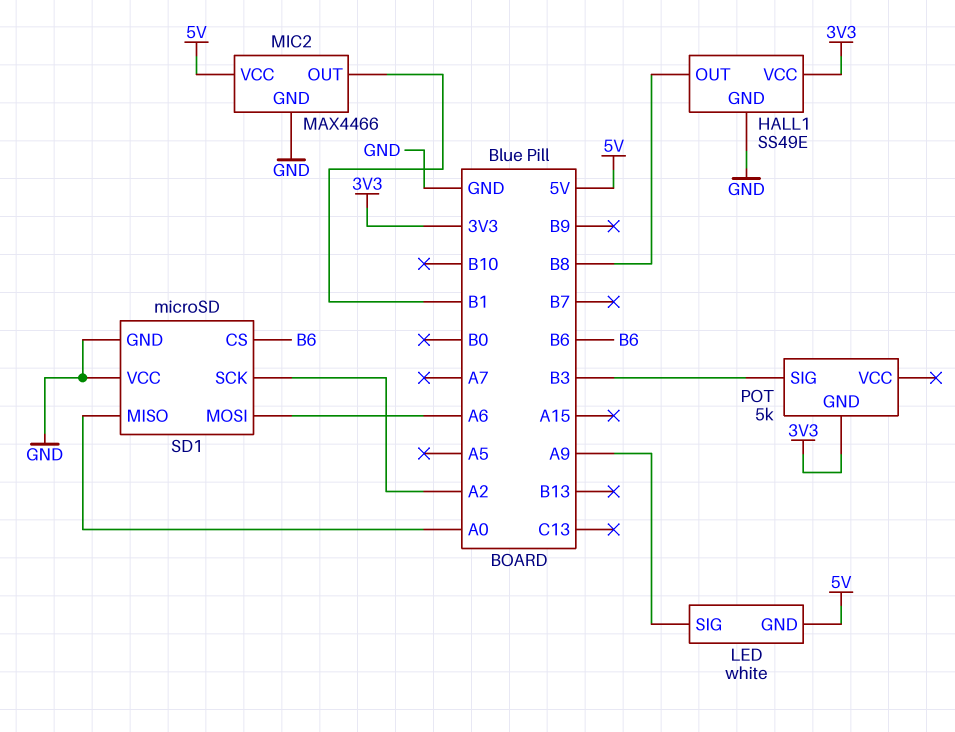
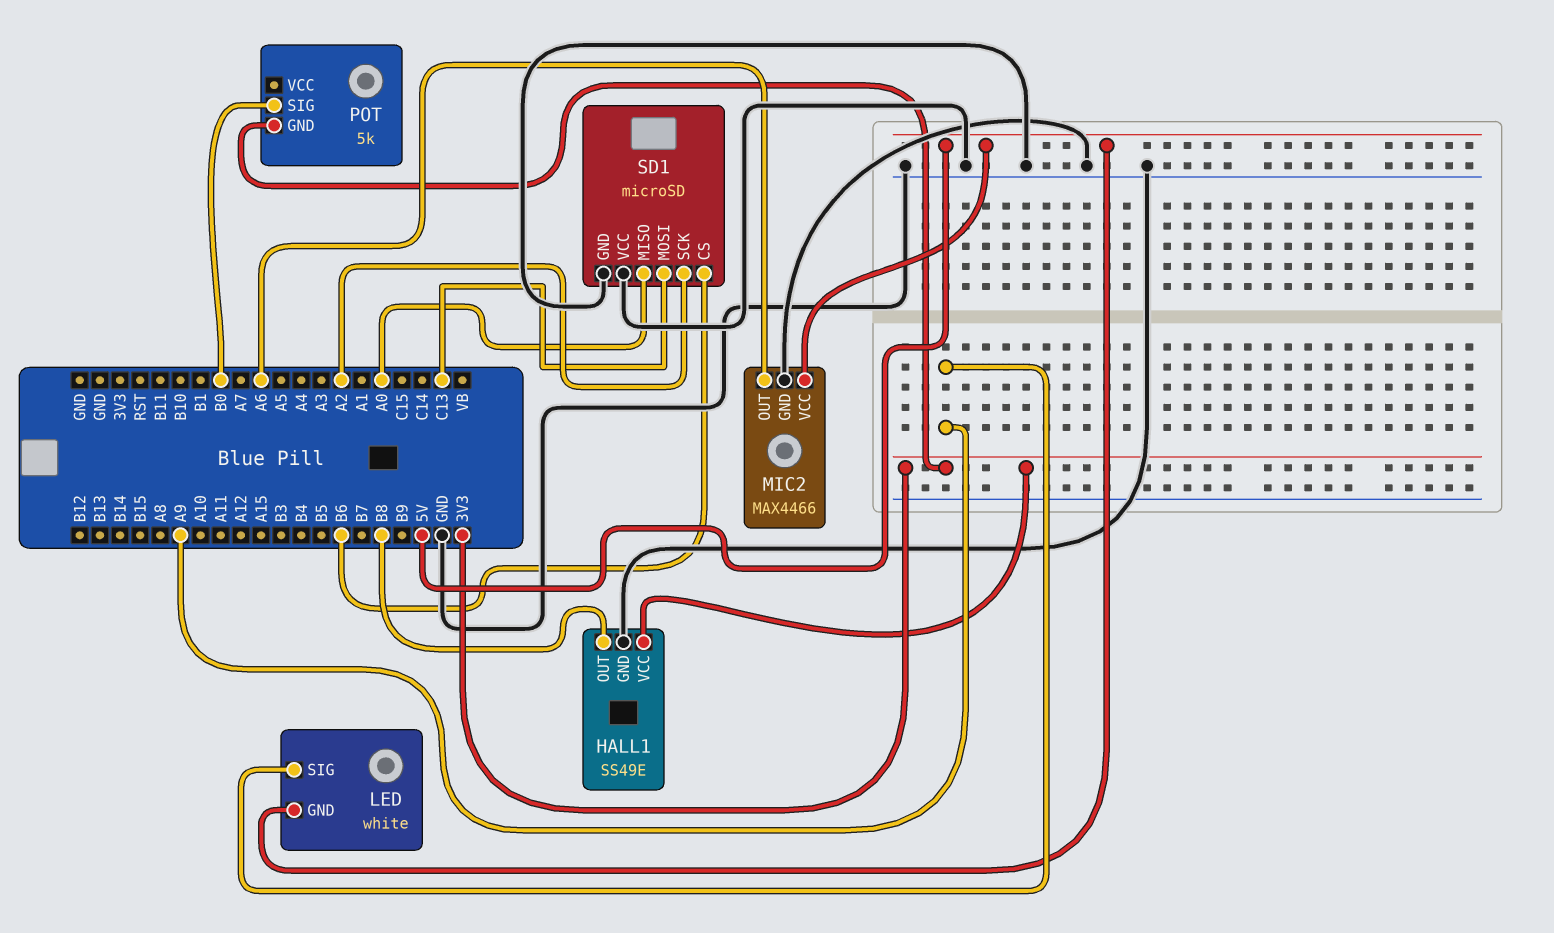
MIC2 pin OUT: B1 -> A6
POT pin SIG: B3 -> B0
SD1 pin MOSI: A6 -> C13

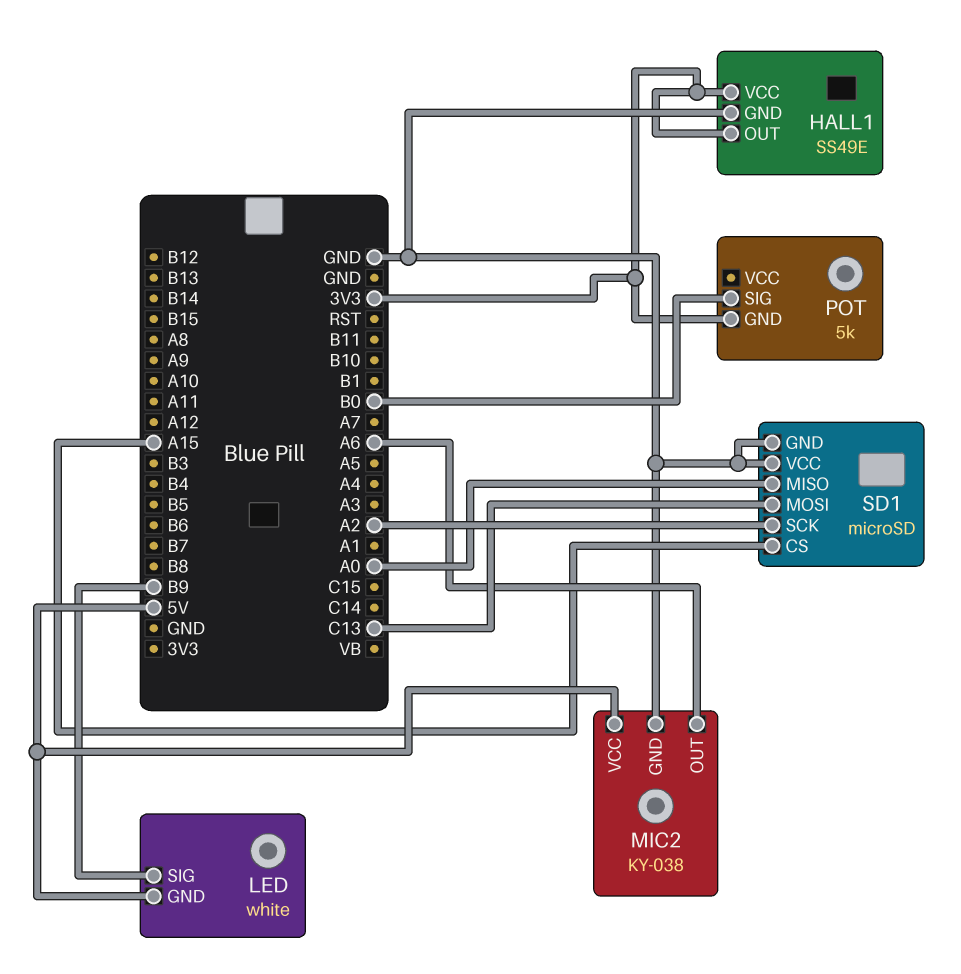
HALL1 pin OUT: B8 -> 3V3
LED pin SIG: A9 -> B9
MIC2: MAX4466 -> KY-038
SD1 pin CS: B6 -> A15

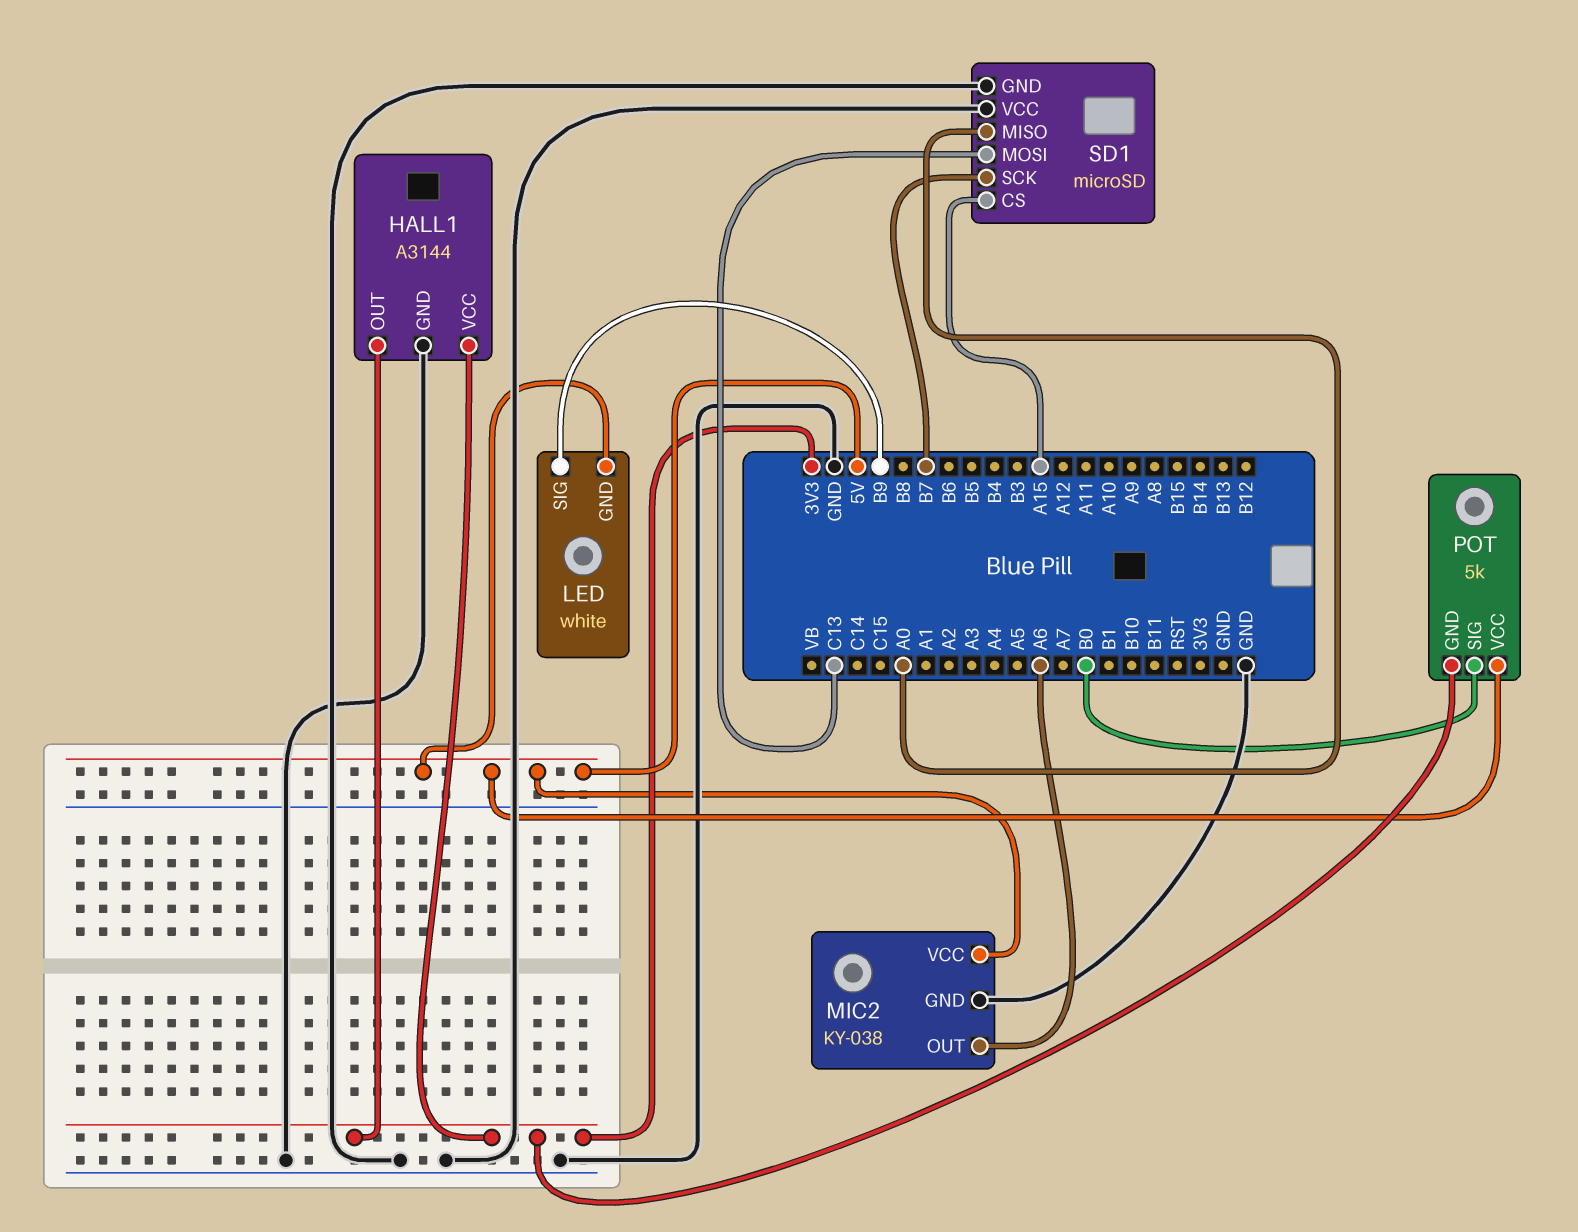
HALL1: SS49E -> A3144
POT pin VCC: none -> 5V
SD1 pin SCK: A2 -> B7

